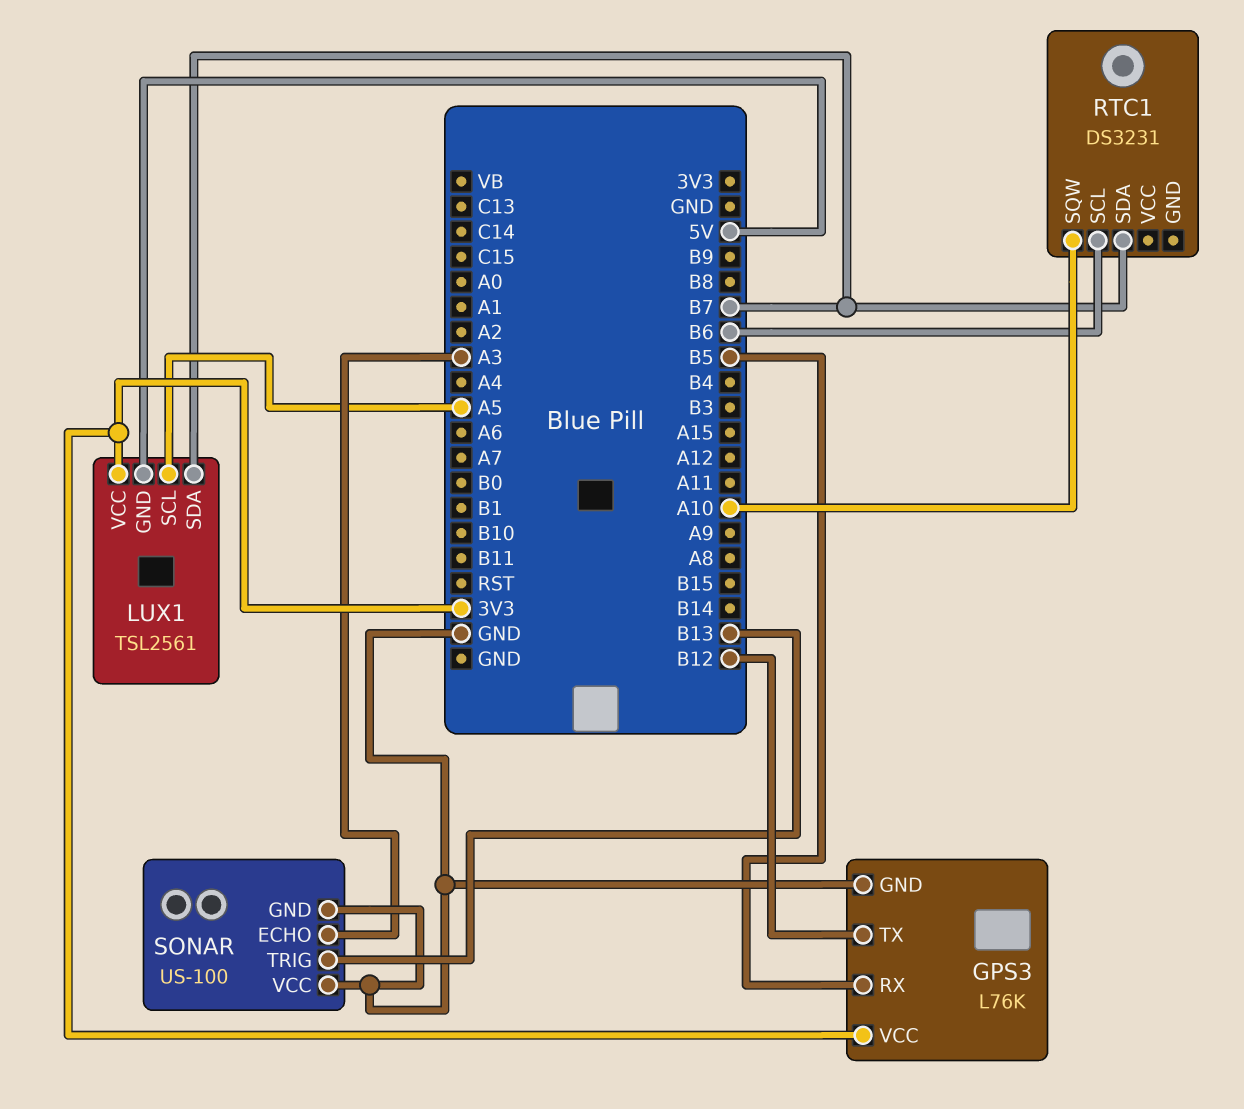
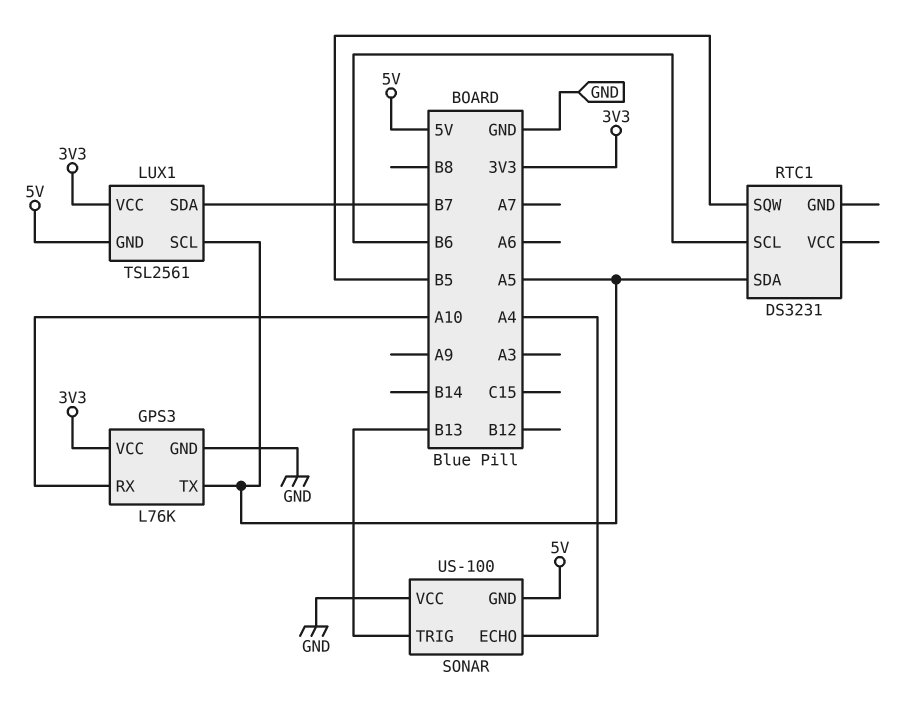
GPS3 pin RX: B5 -> A10
GPS3 pin TX: B12 -> A5
RTC1 pin SDA: B7 -> A5
RTC1 pin SQW: A10 -> B5
SONAR pin ECHO: A3 -> A4
SONAR pin GND: GND -> 5V

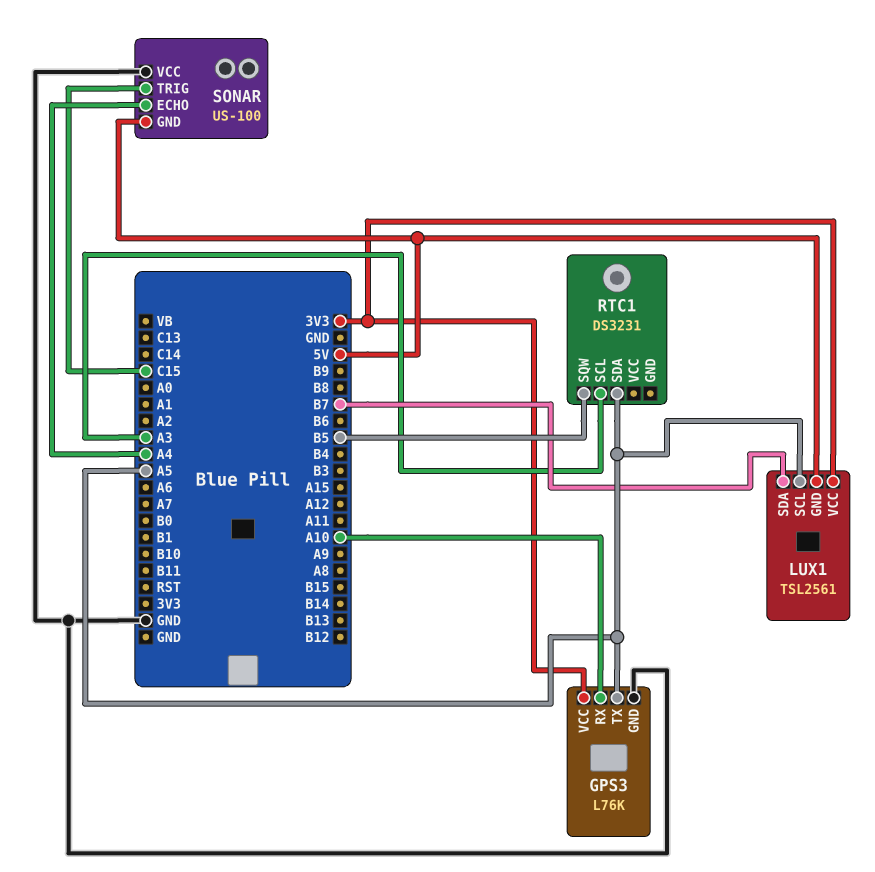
RTC1 pin SCL: B6 -> A3
SONAR pin TRIG: B13 -> C15

